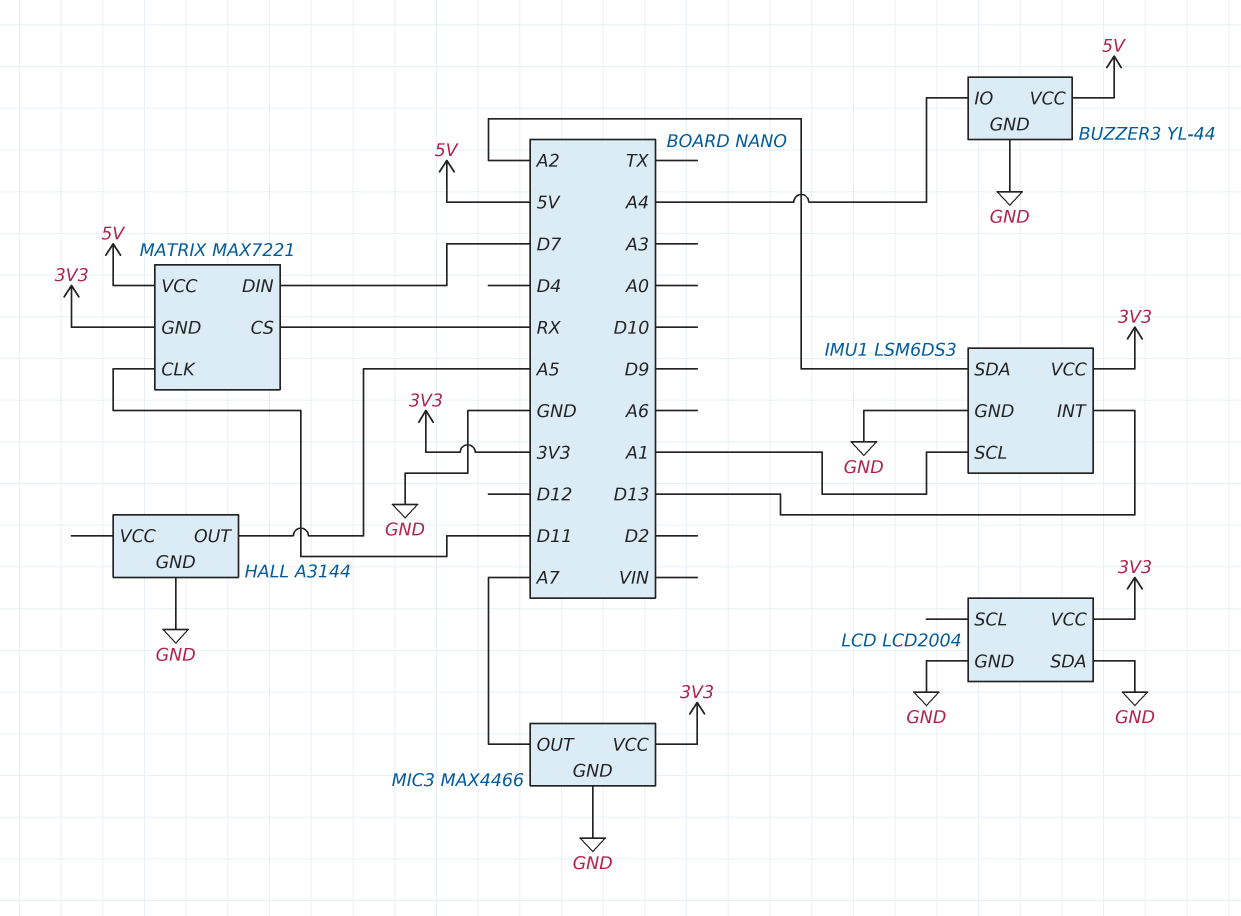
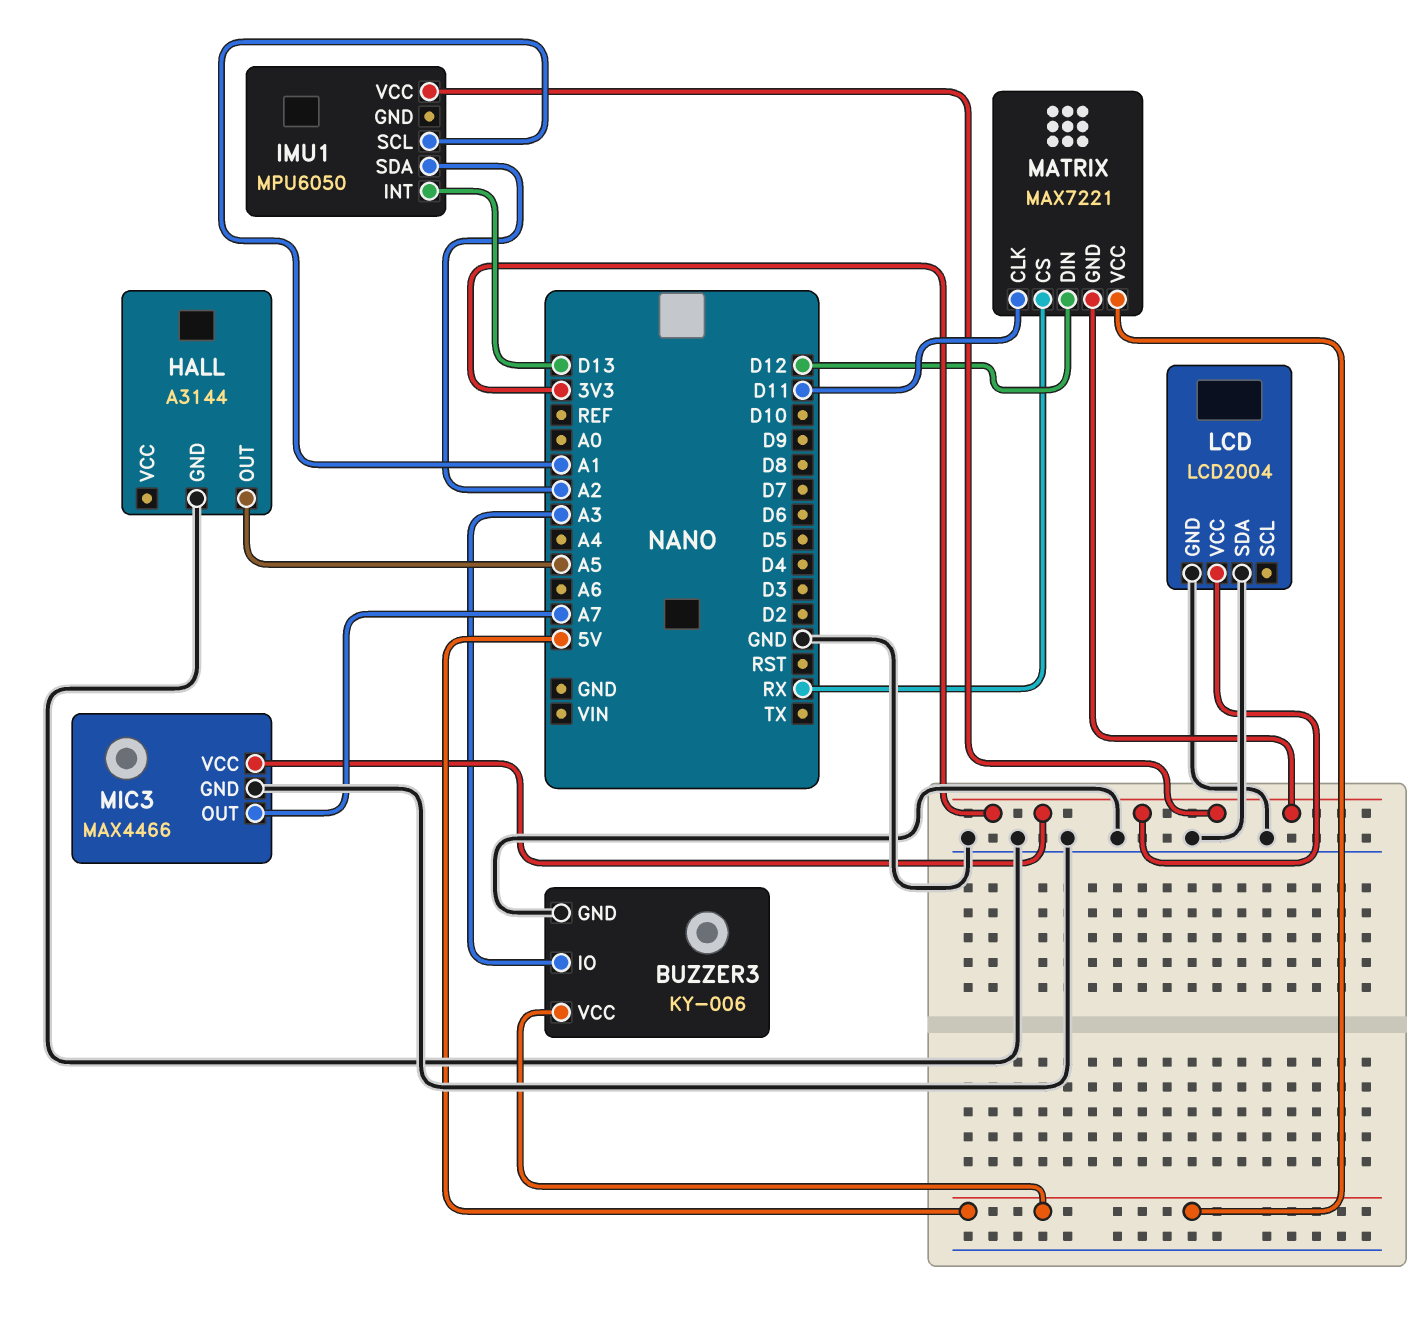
BUZZER3: YL-44 -> KY-006
BUZZER3 pin IO: A4 -> A3
IMU1: LSM6DS3 -> MPU6050
IMU1 pin GND: GND -> none
MATRIX pin DIN: D7 -> D12

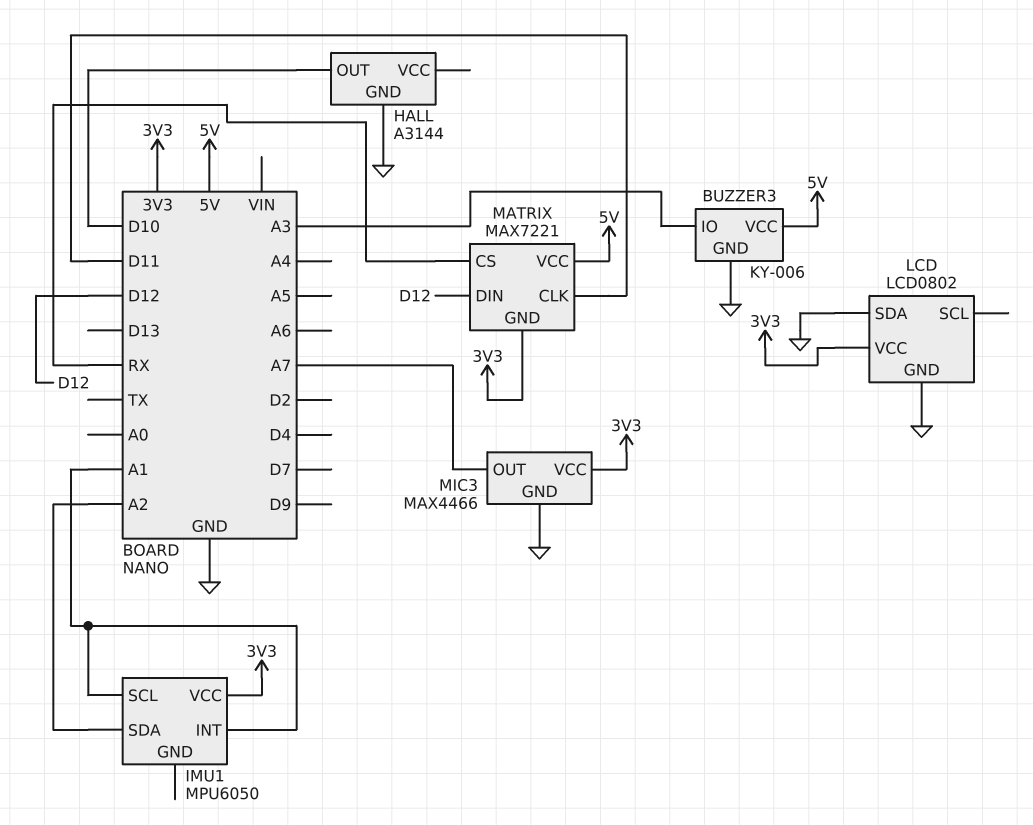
HALL pin OUT: A5 -> D10
IMU1 pin INT: D13 -> A1
LCD: LCD2004 -> LCD0802

